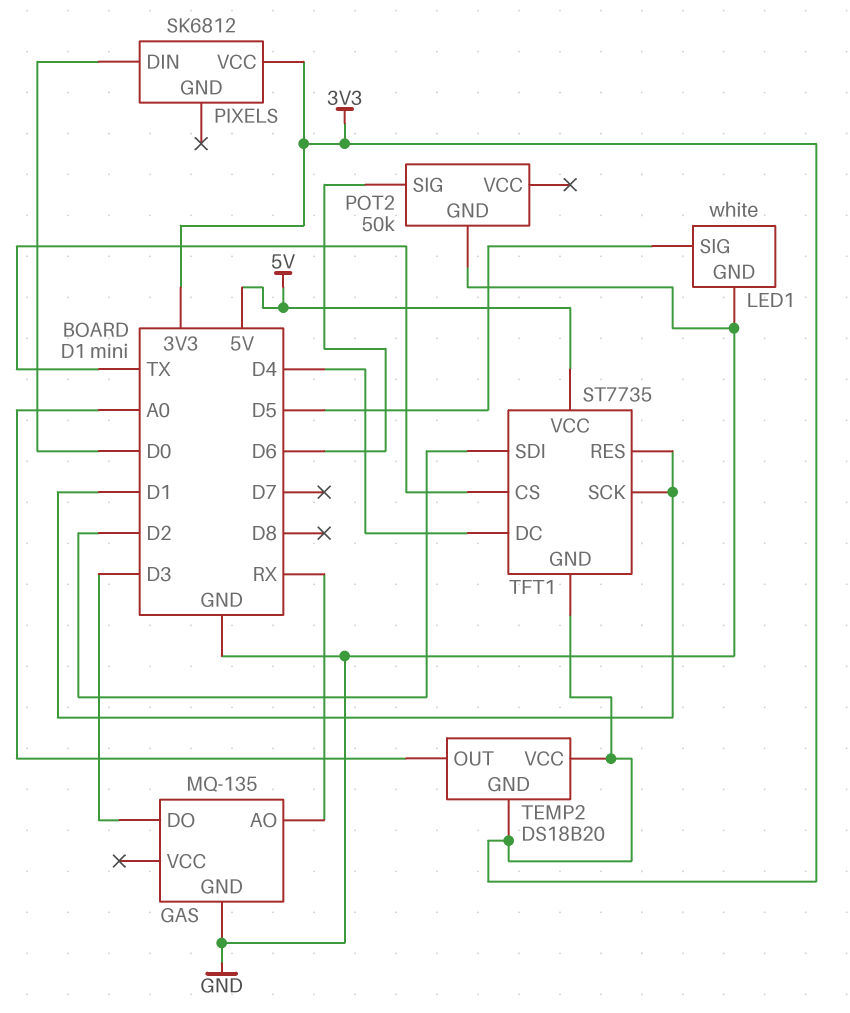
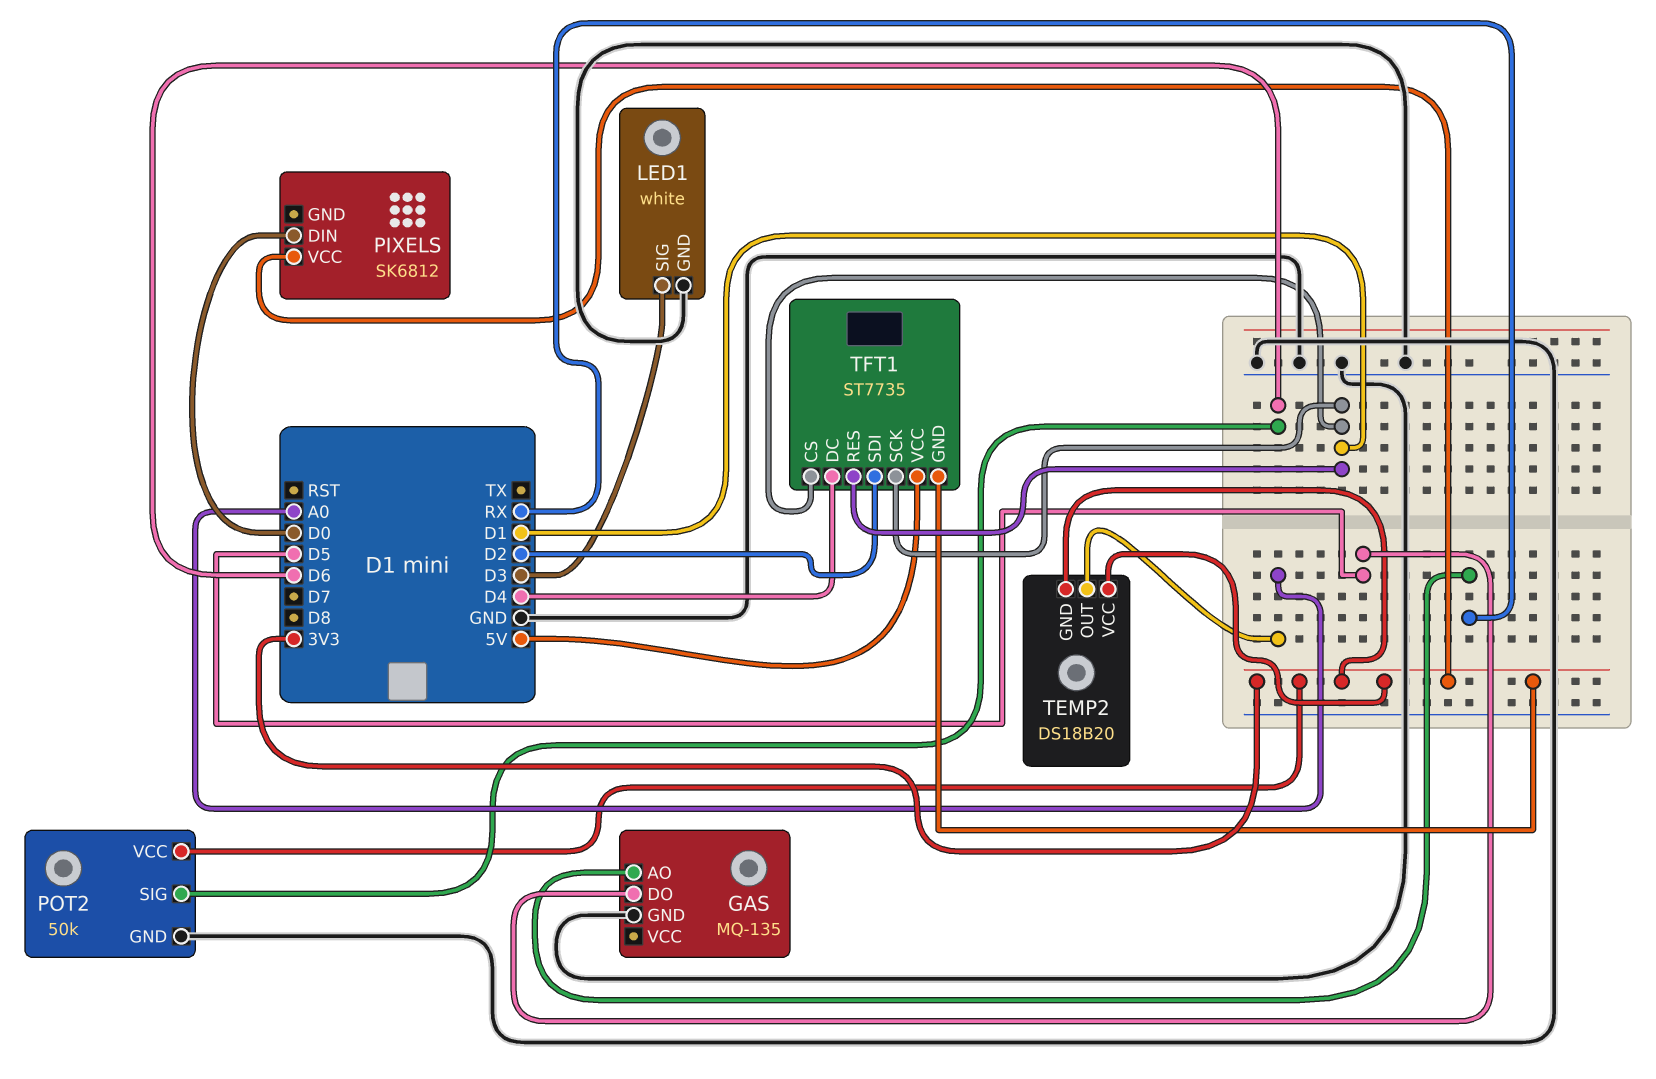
GAS pin DO: D3 -> D5
LED1 pin SIG: D5 -> D3
POT2 pin VCC: none -> 3V3
TFT1 pin CS: TX -> D1

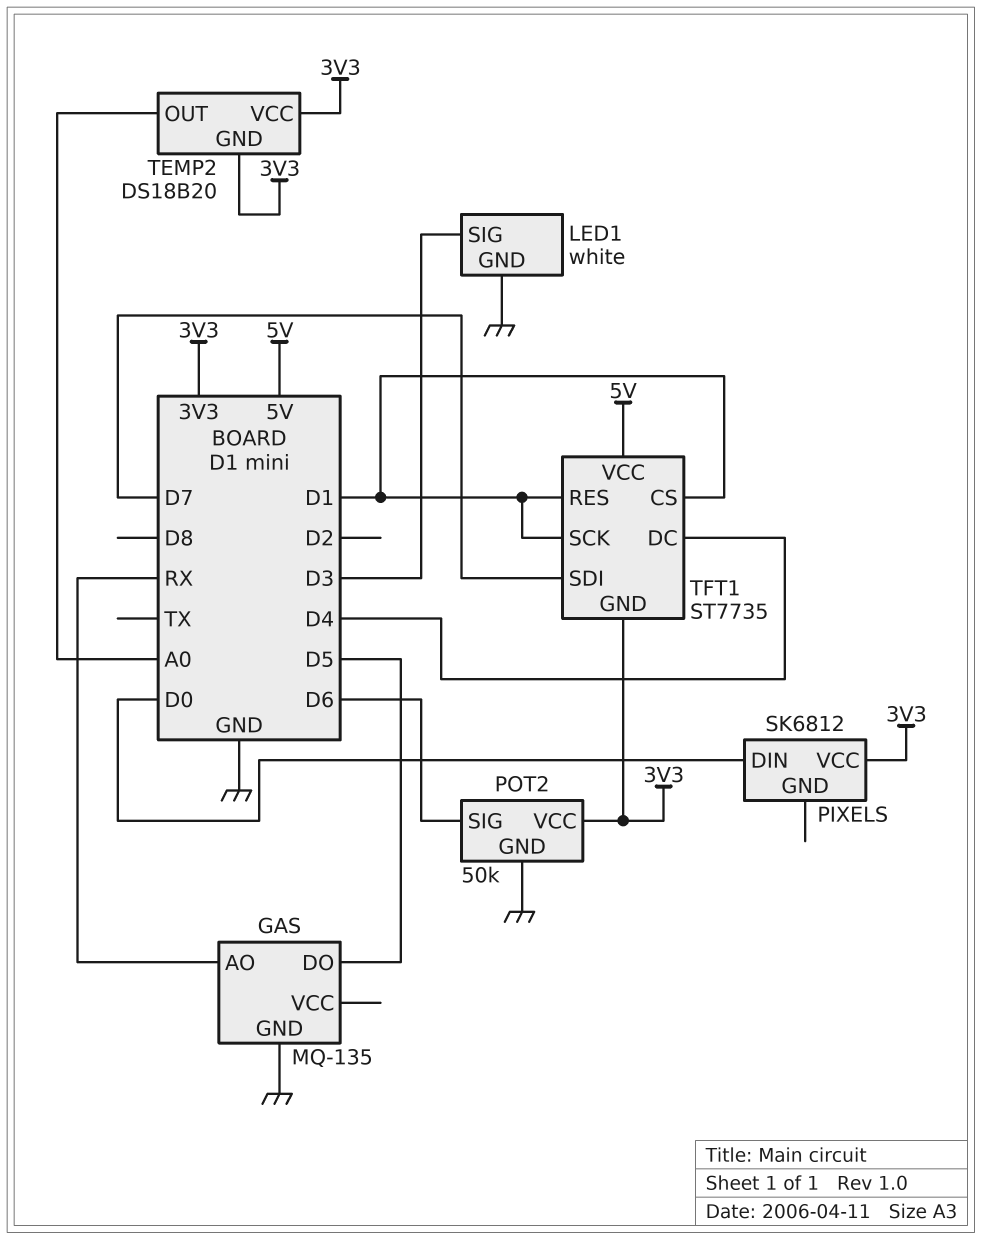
TFT1 pin SDI: D2 -> D7

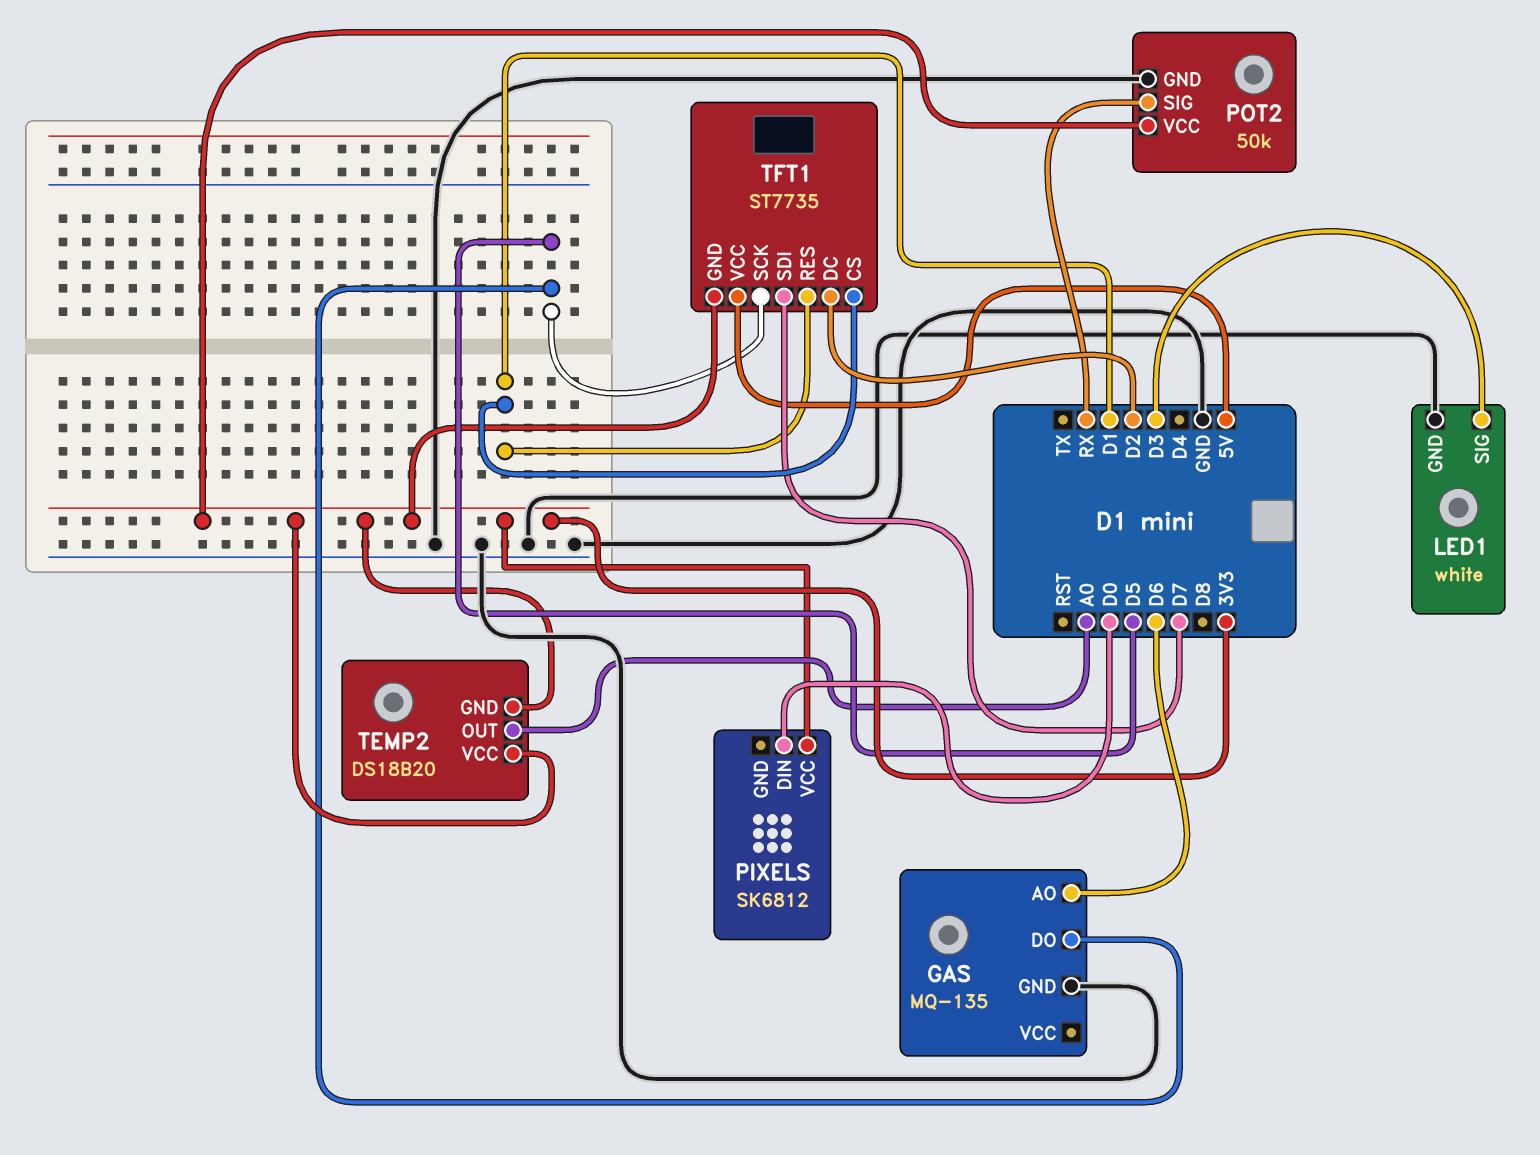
GAS pin AO: RX -> D6
POT2 pin SIG: D6 -> RX
TFT1 pin DC: D4 -> D2
TFT1 pin SCK: D1 -> D5

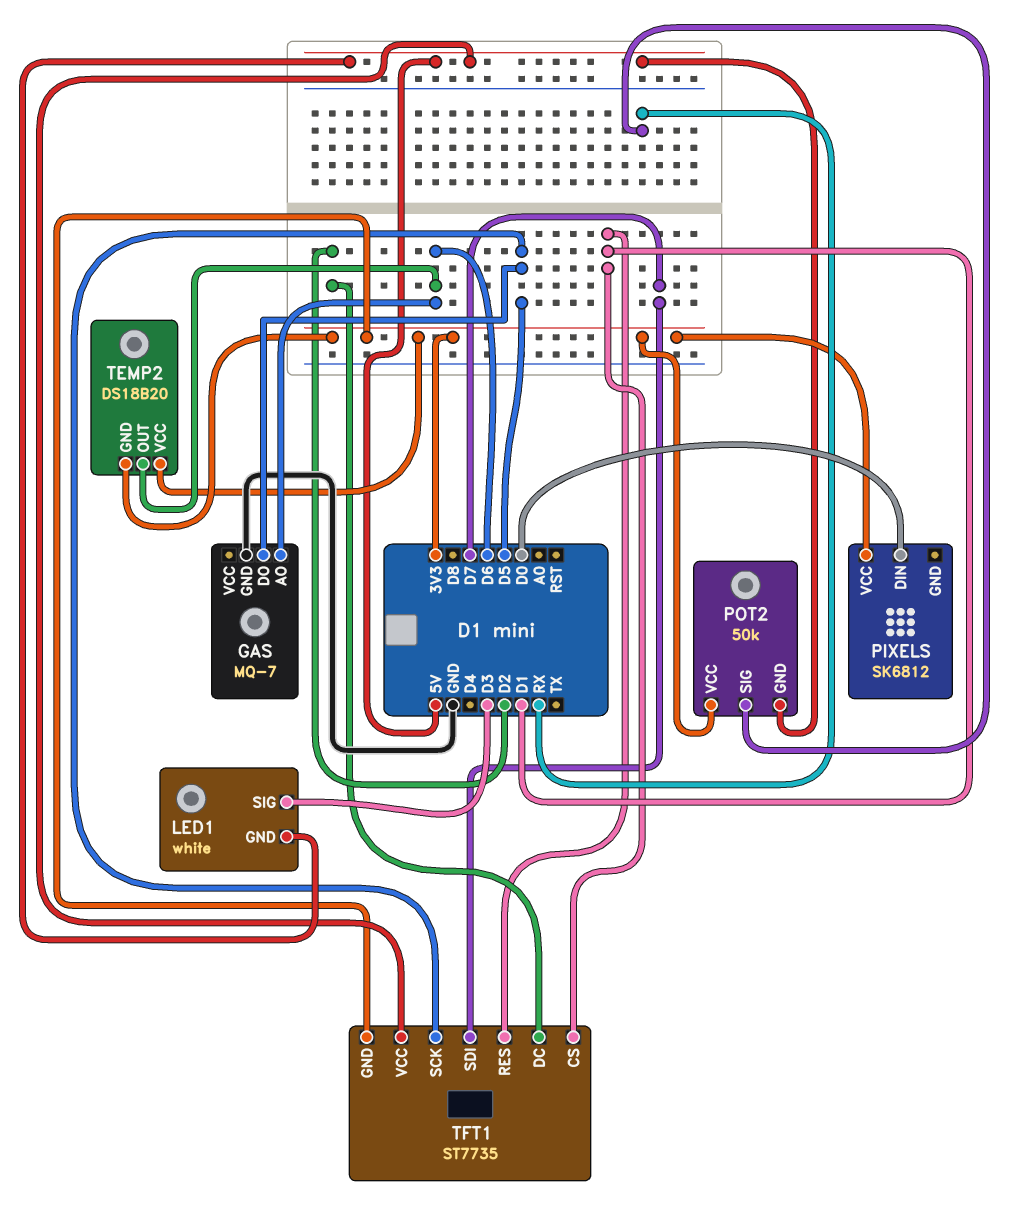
GAS: MQ-135 -> MQ-7
LED1 pin GND: GND -> 5V
POT2 pin GND: GND -> 5V
TEMP2 pin OUT: A0 -> D6

